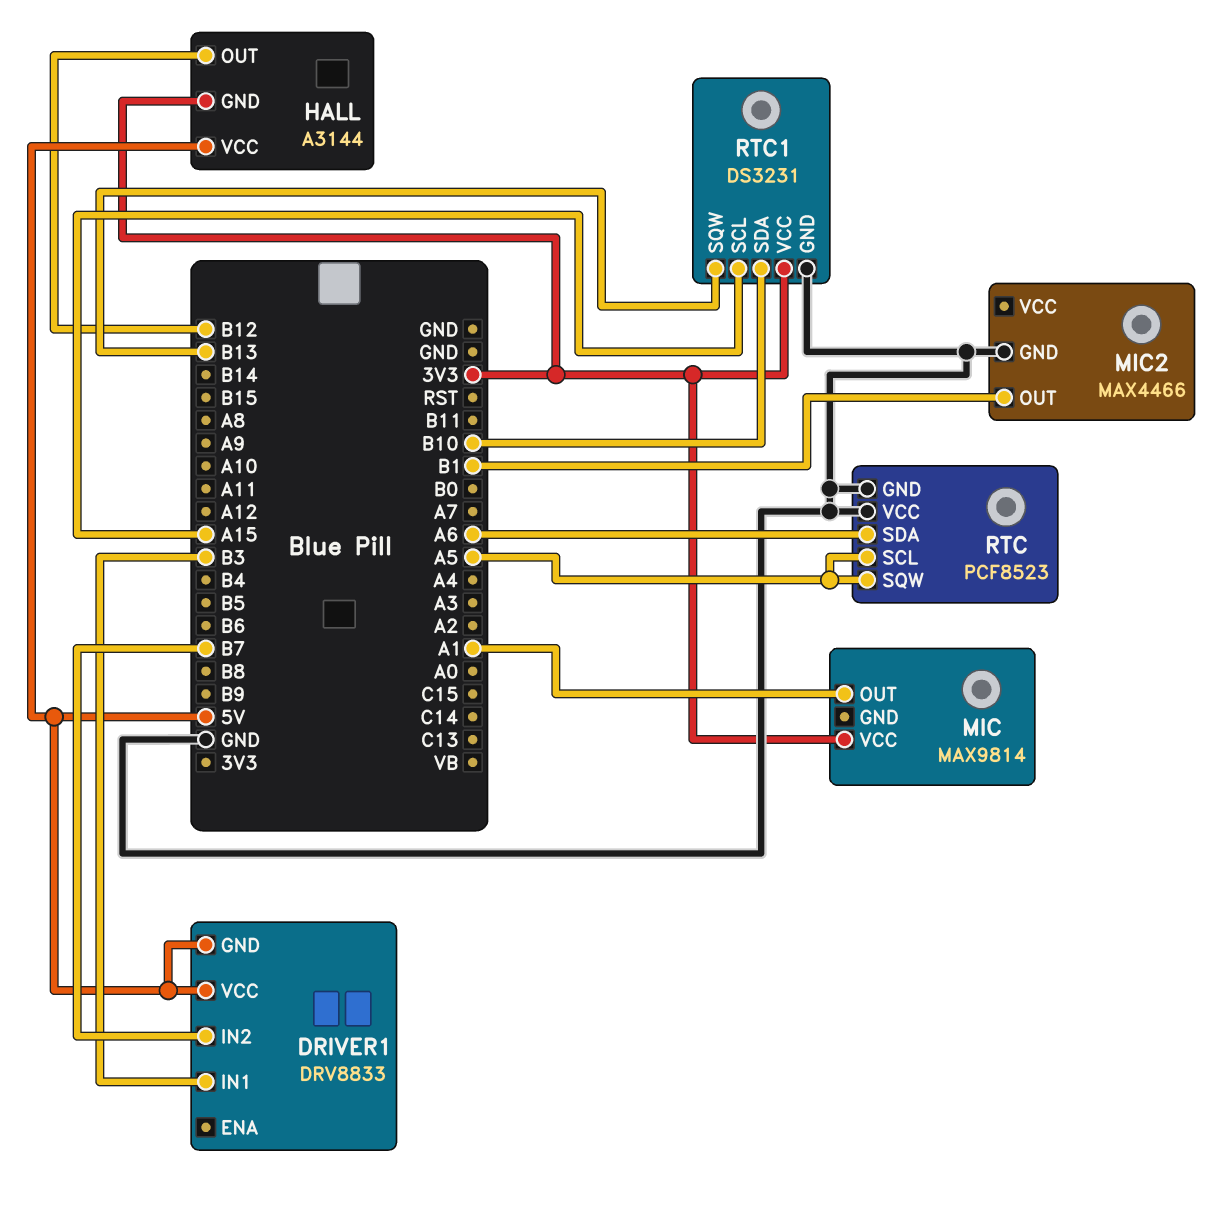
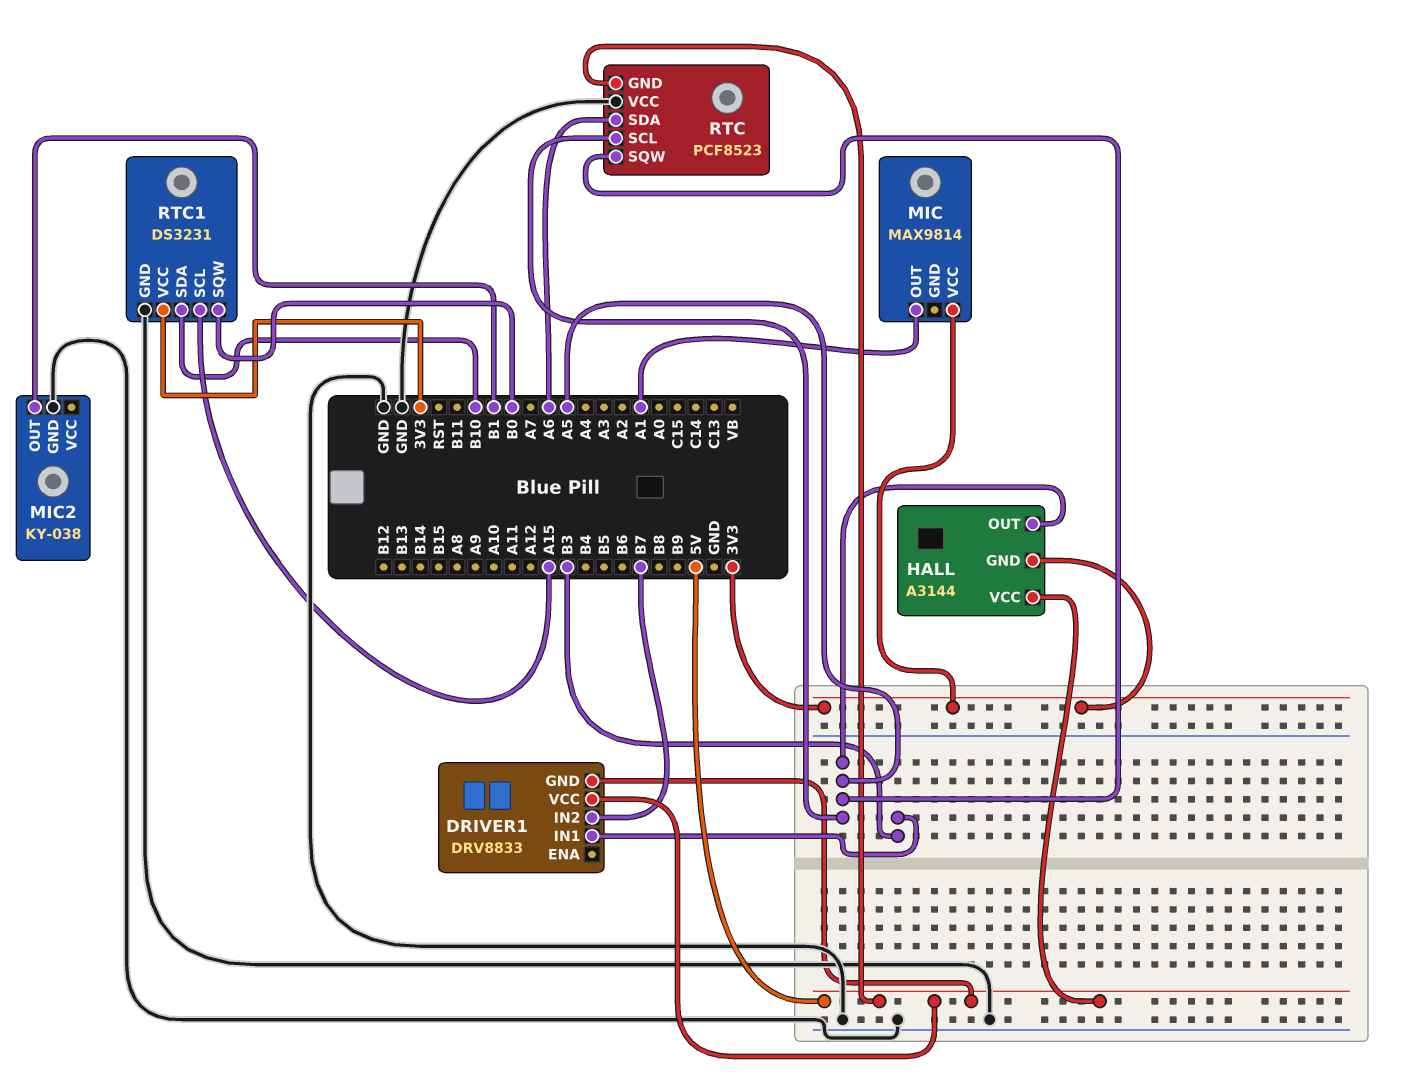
HALL pin OUT: B12 -> A5
MIC2: MAX4466 -> KY-038
RTC pin GND: GND -> 5V
RTC1 pin SQW: B13 -> B0

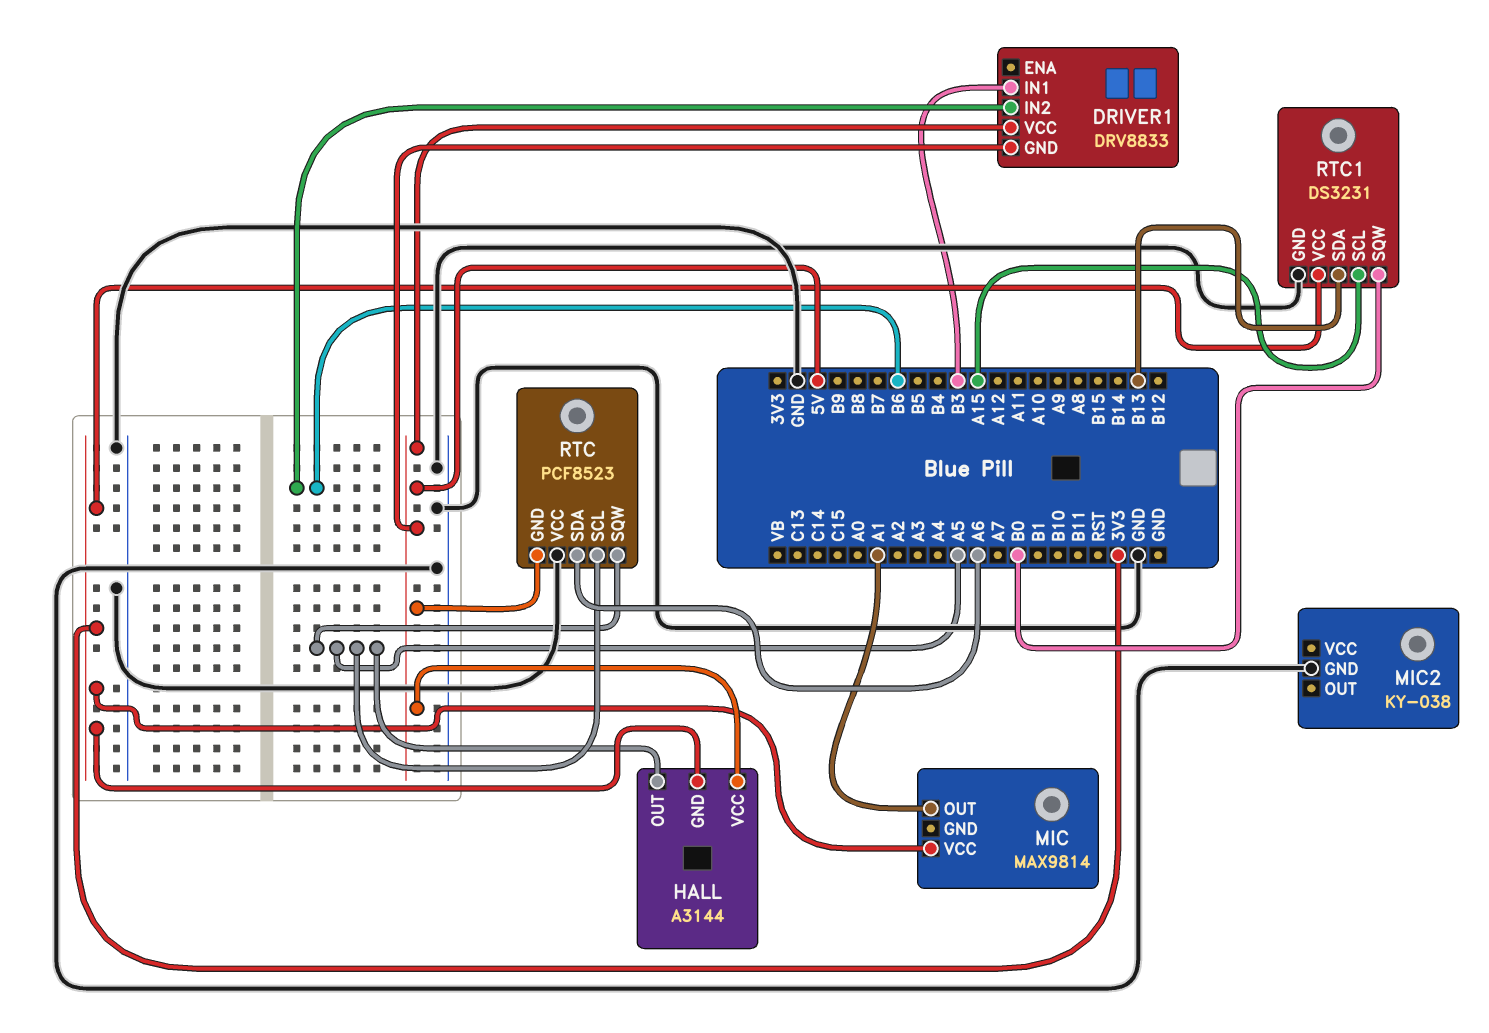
DRIVER1 pin IN2: B7 -> B6
MIC2 pin OUT: B1 -> none
RTC1 pin SDA: B10 -> B13

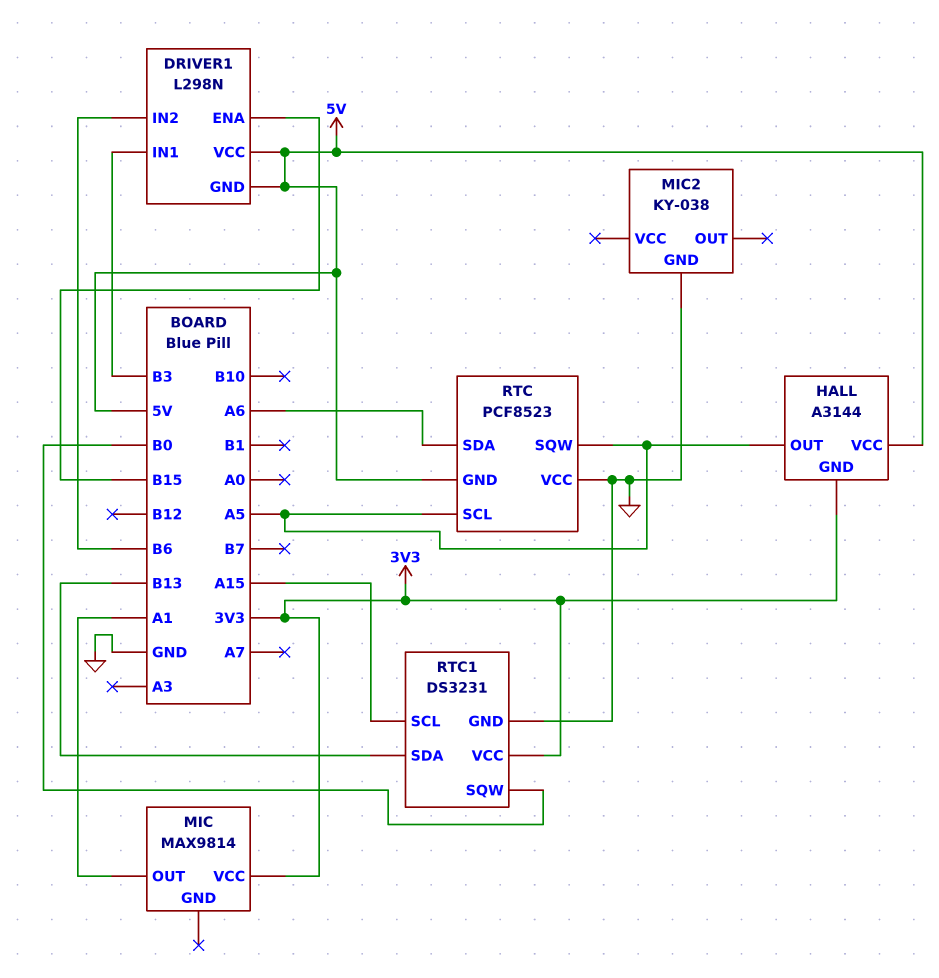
DRIVER1: DRV8833 -> L298N
DRIVER1 pin ENA: none -> B15

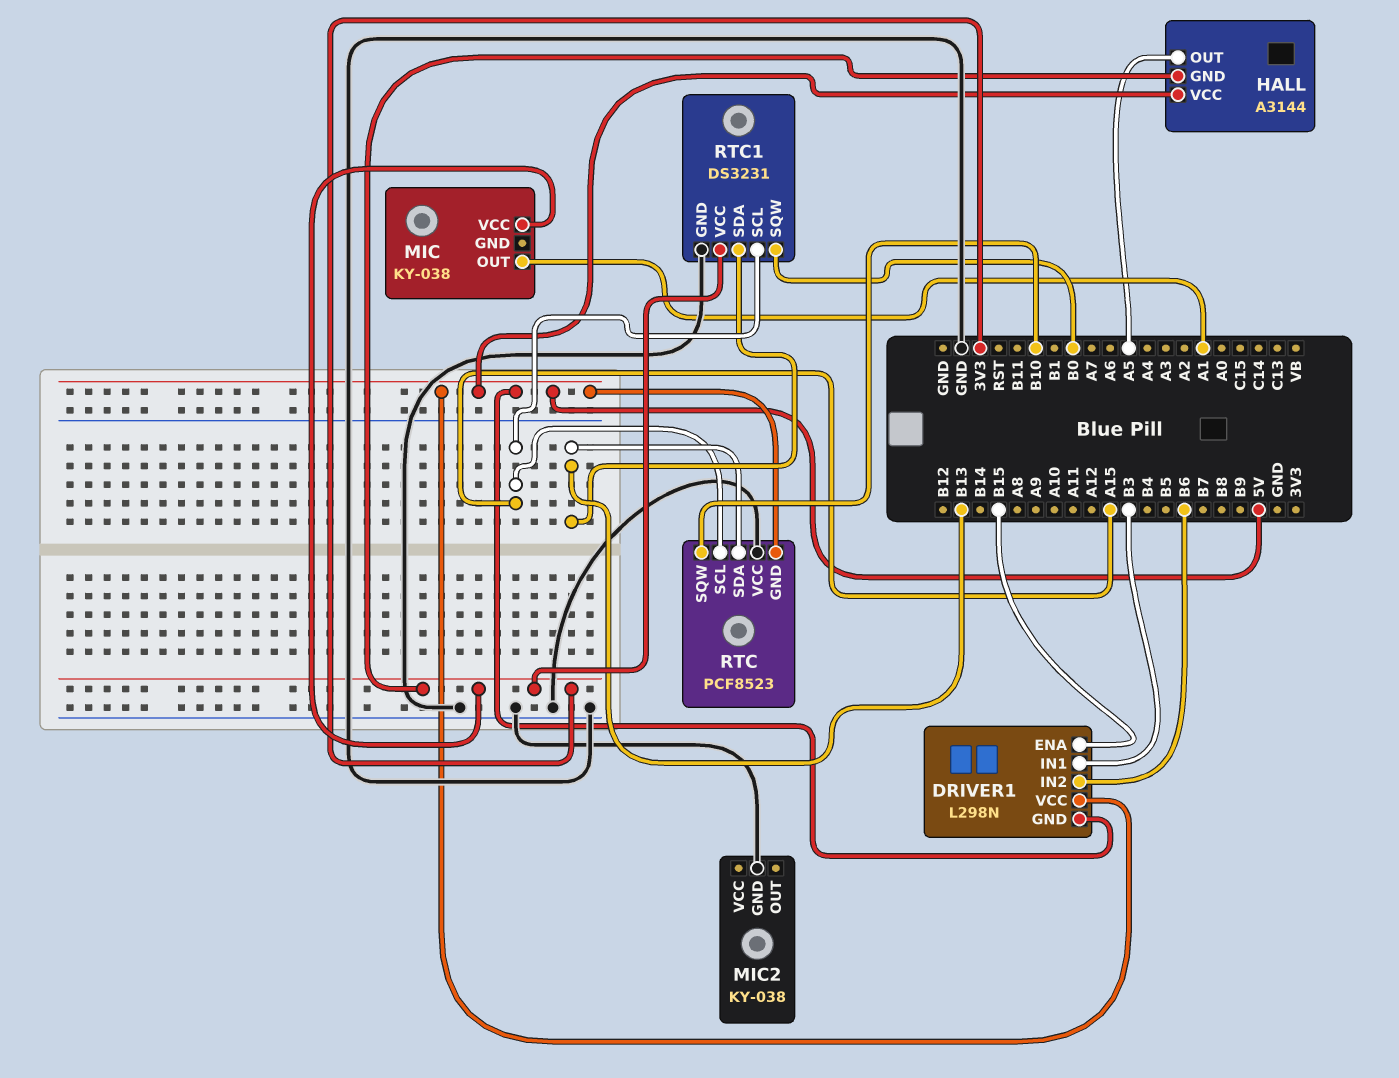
MIC: MAX9814 -> KY-038
RTC pin SCL: A5 -> A15
RTC pin SDA: A6 -> B13
RTC pin SQW: A5 -> B10

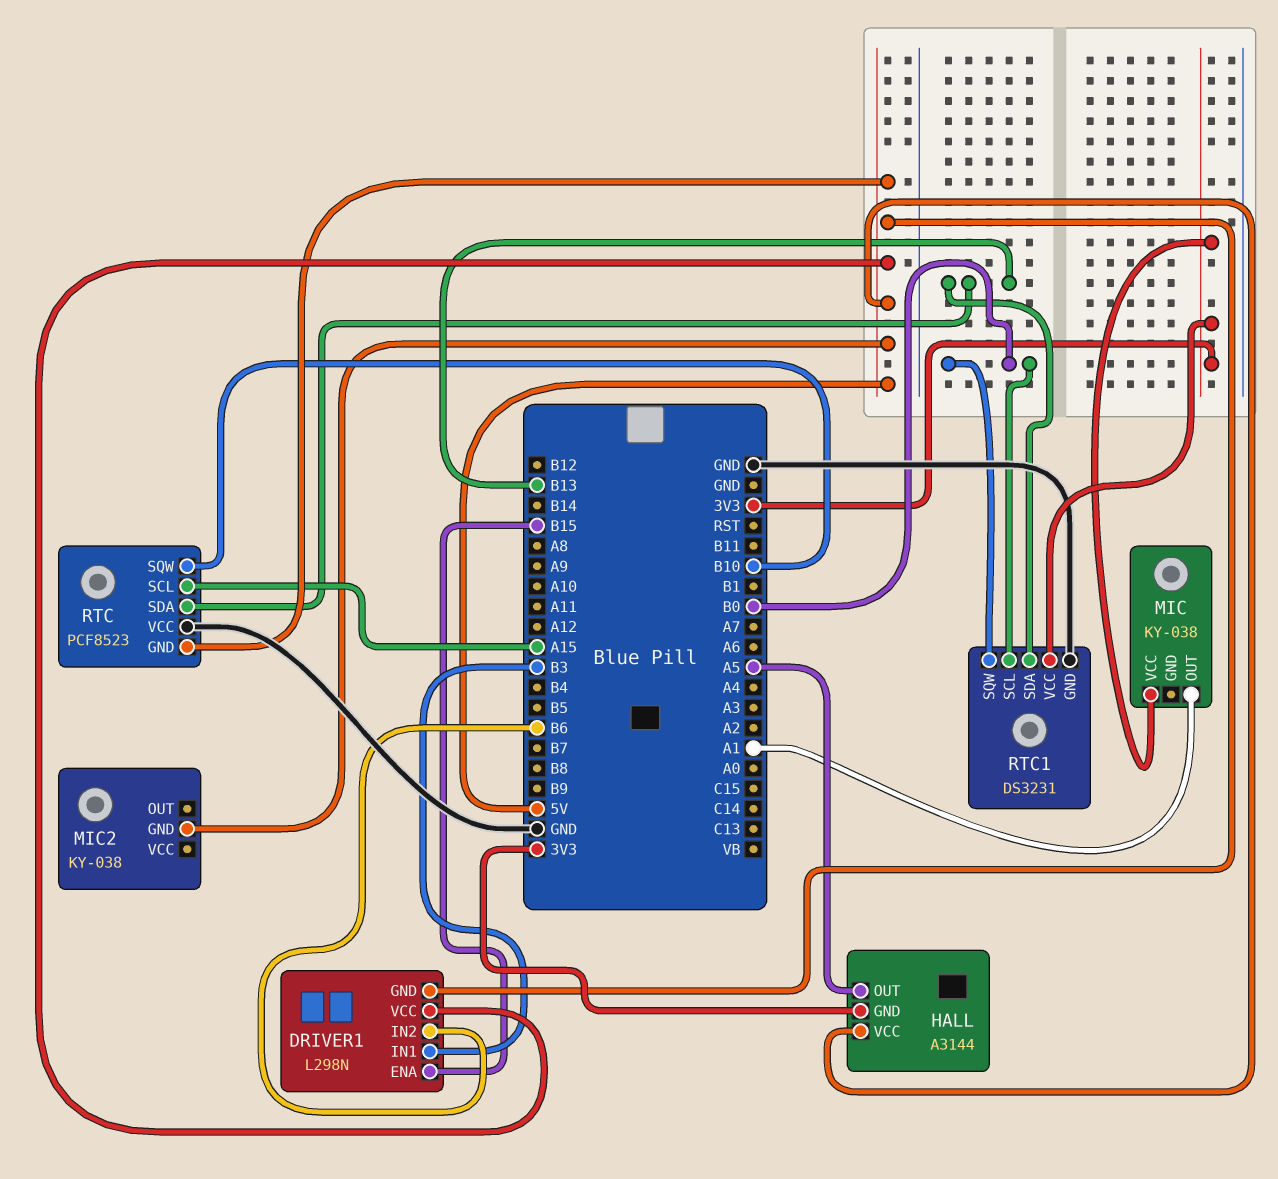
MIC2 pin GND: GND -> 5V
RTC1 pin SCL: A15 -> B0

